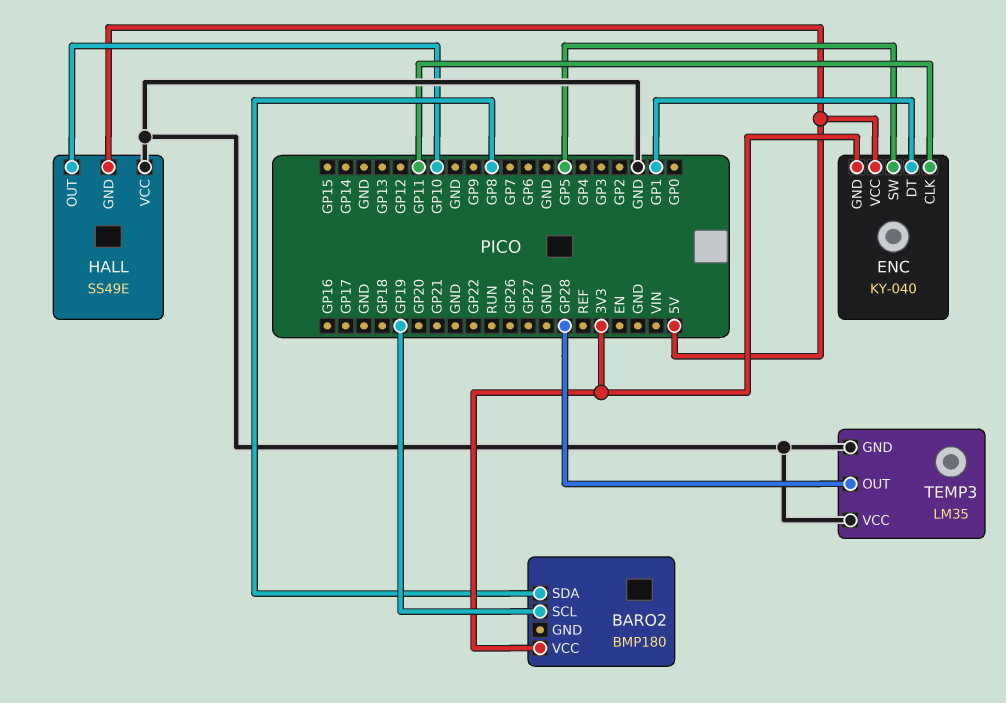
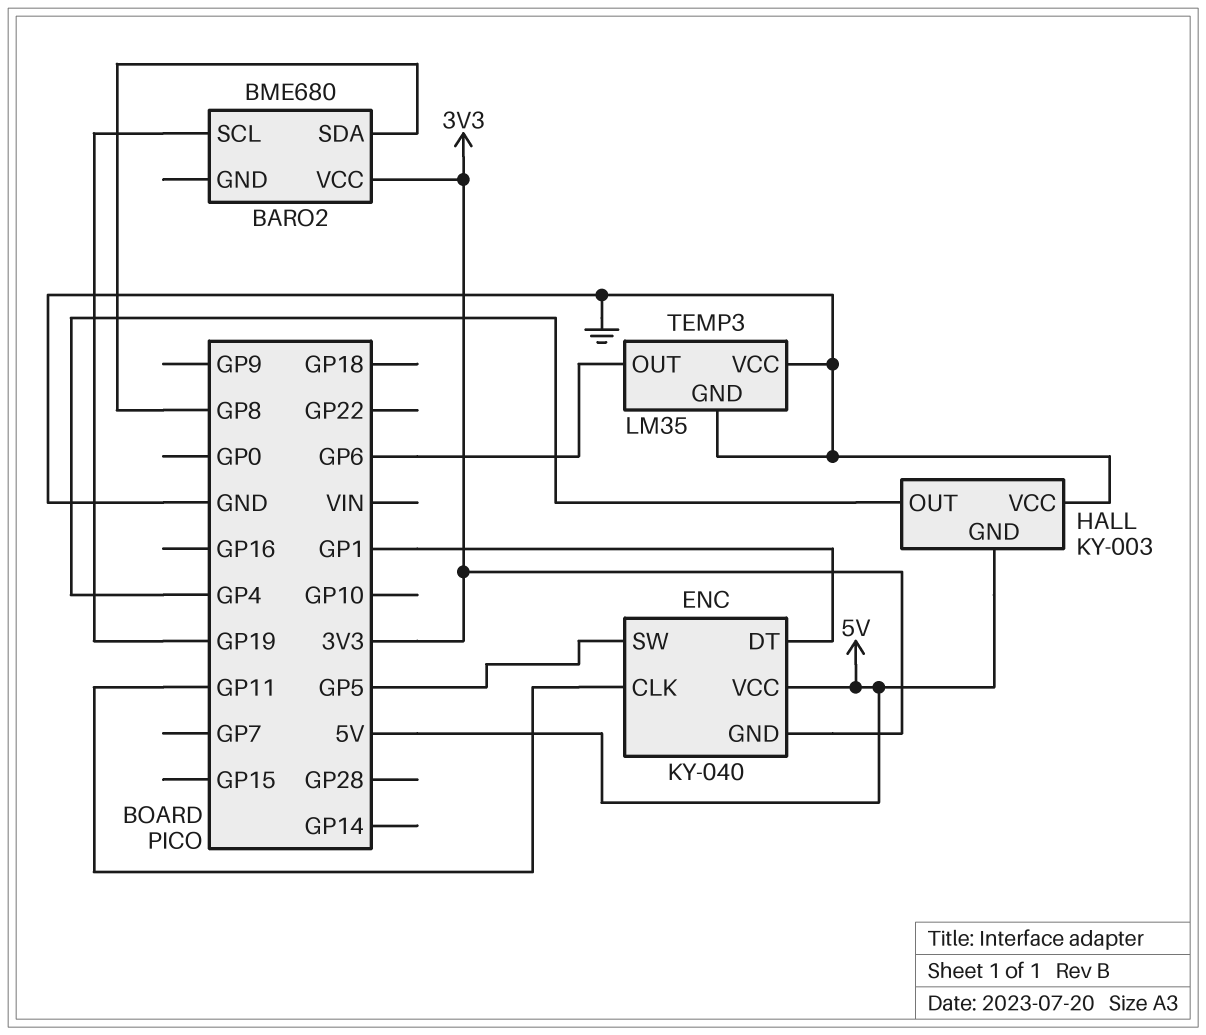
BARO2: BMP180 -> BME680
HALL: SS49E -> KY-003
HALL pin OUT: GP10 -> GP4
TEMP3 pin OUT: GP28 -> GP6

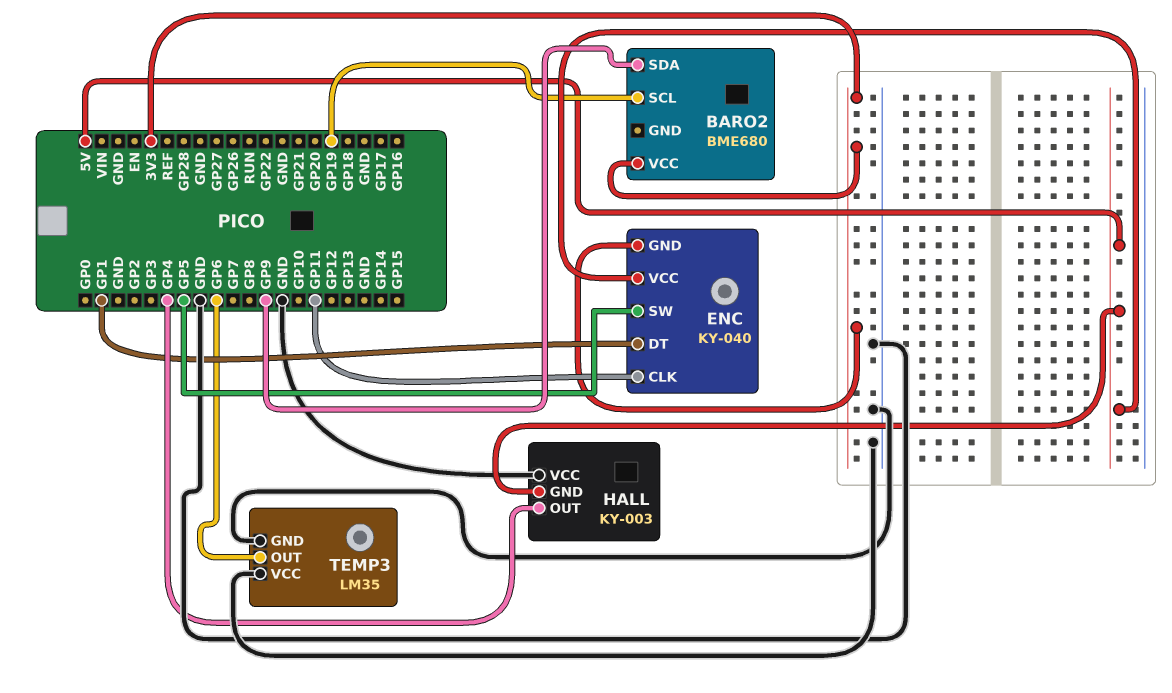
BARO2 pin SDA: GP8 -> GP9

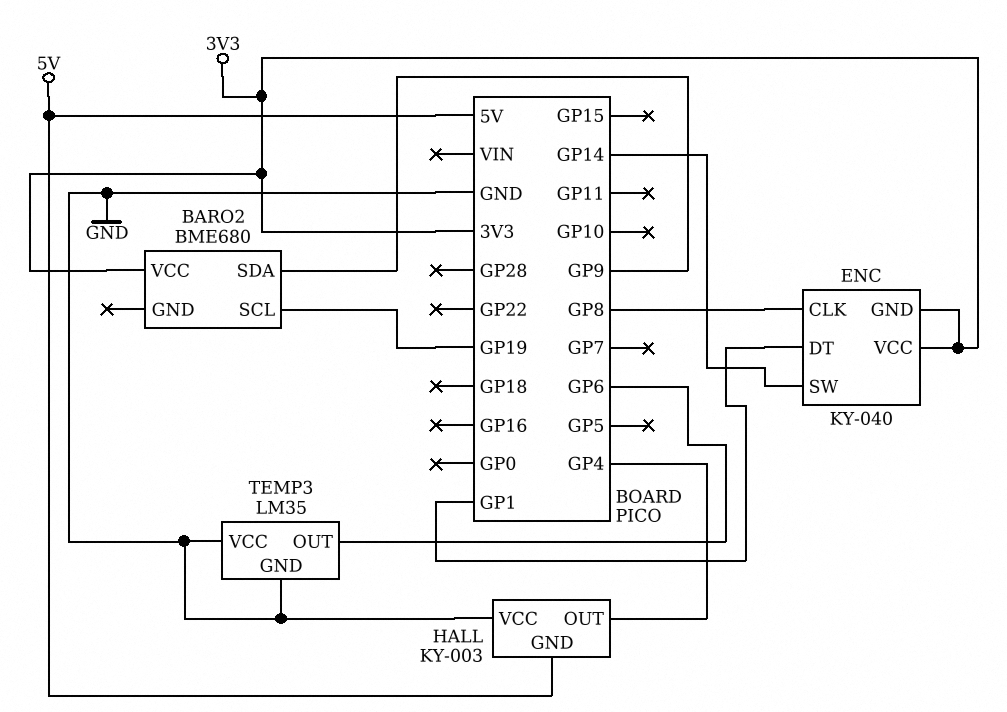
ENC pin CLK: GP11 -> GP8
ENC pin SW: GP5 -> GP14
ENC pin VCC: 5V -> 3V3

